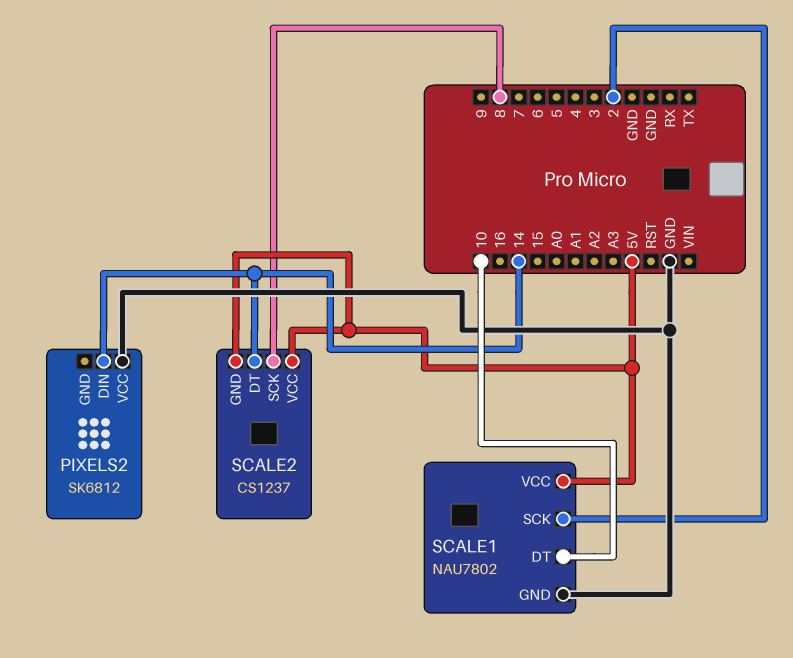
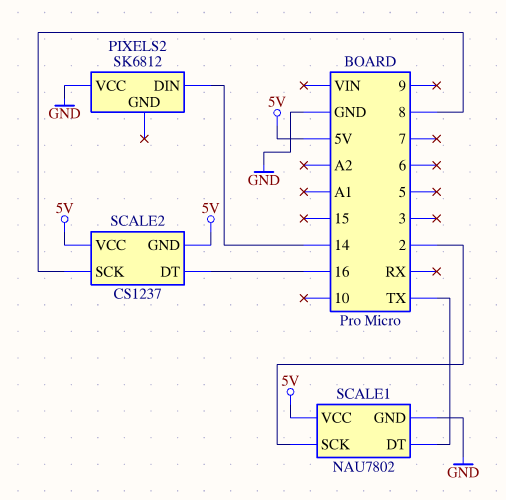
SCALE1 pin DT: 10 -> TX
SCALE2 pin DT: 14 -> 16

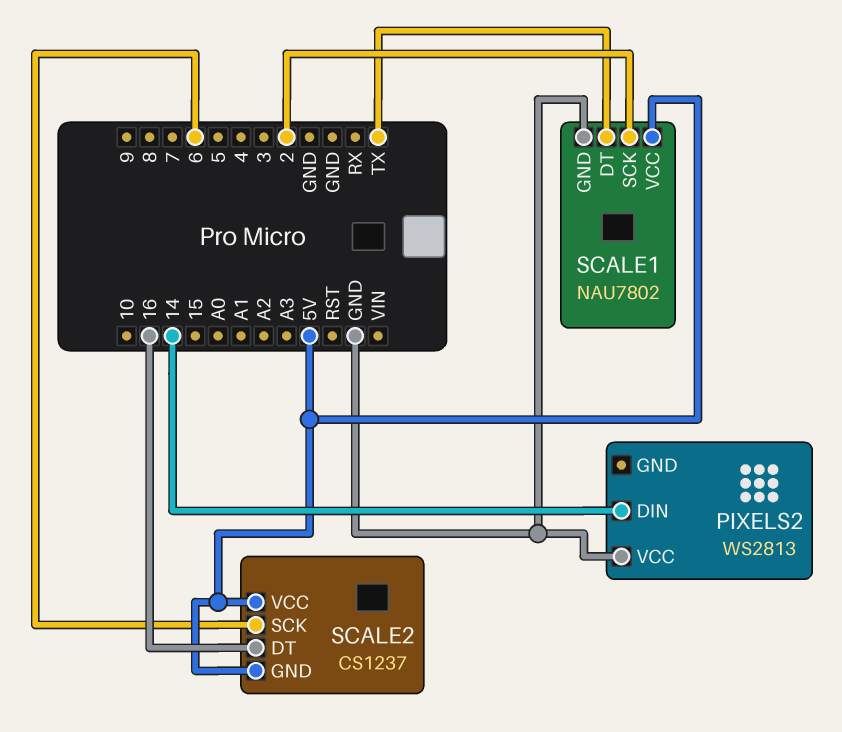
PIXELS2: SK6812 -> WS2813
SCALE2 pin SCK: 8 -> 6

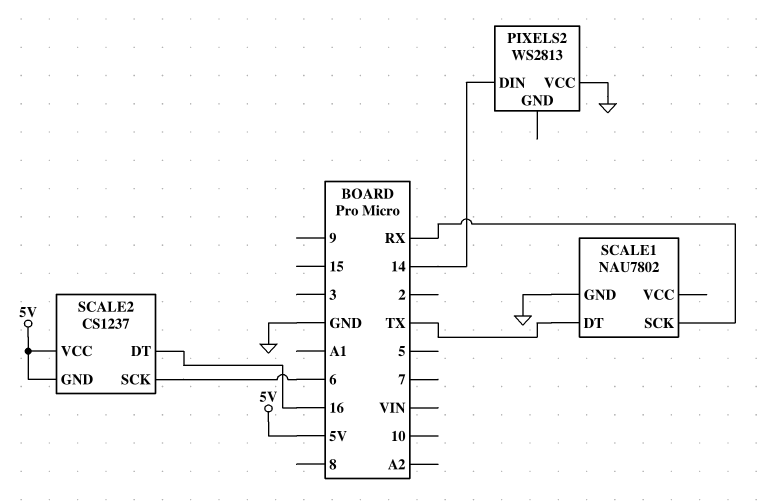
SCALE1 pin SCK: 2 -> RX
SCALE1 pin VCC: 5V -> none

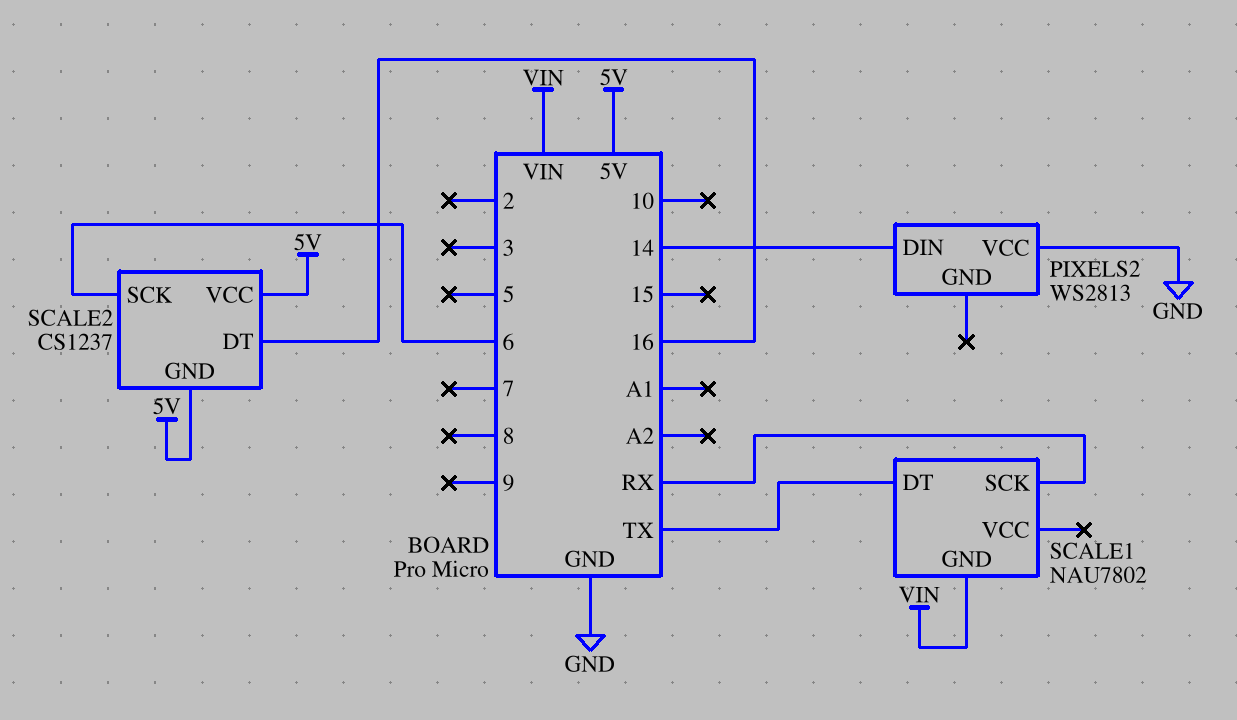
SCALE1 pin GND: GND -> VIN

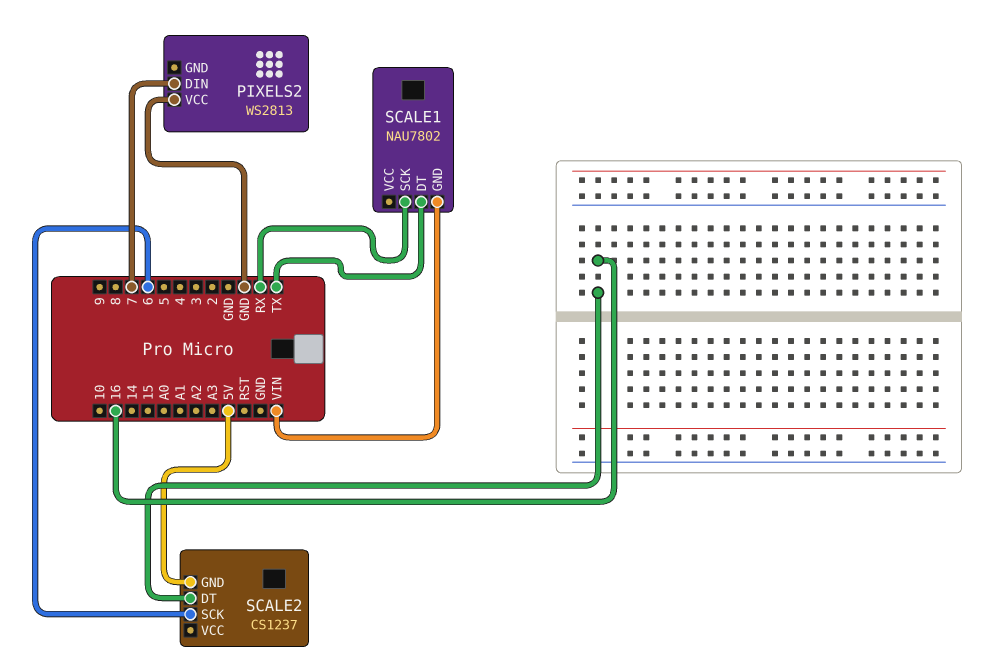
PIXELS2 pin DIN: 14 -> 7
SCALE2 pin VCC: 5V -> none

